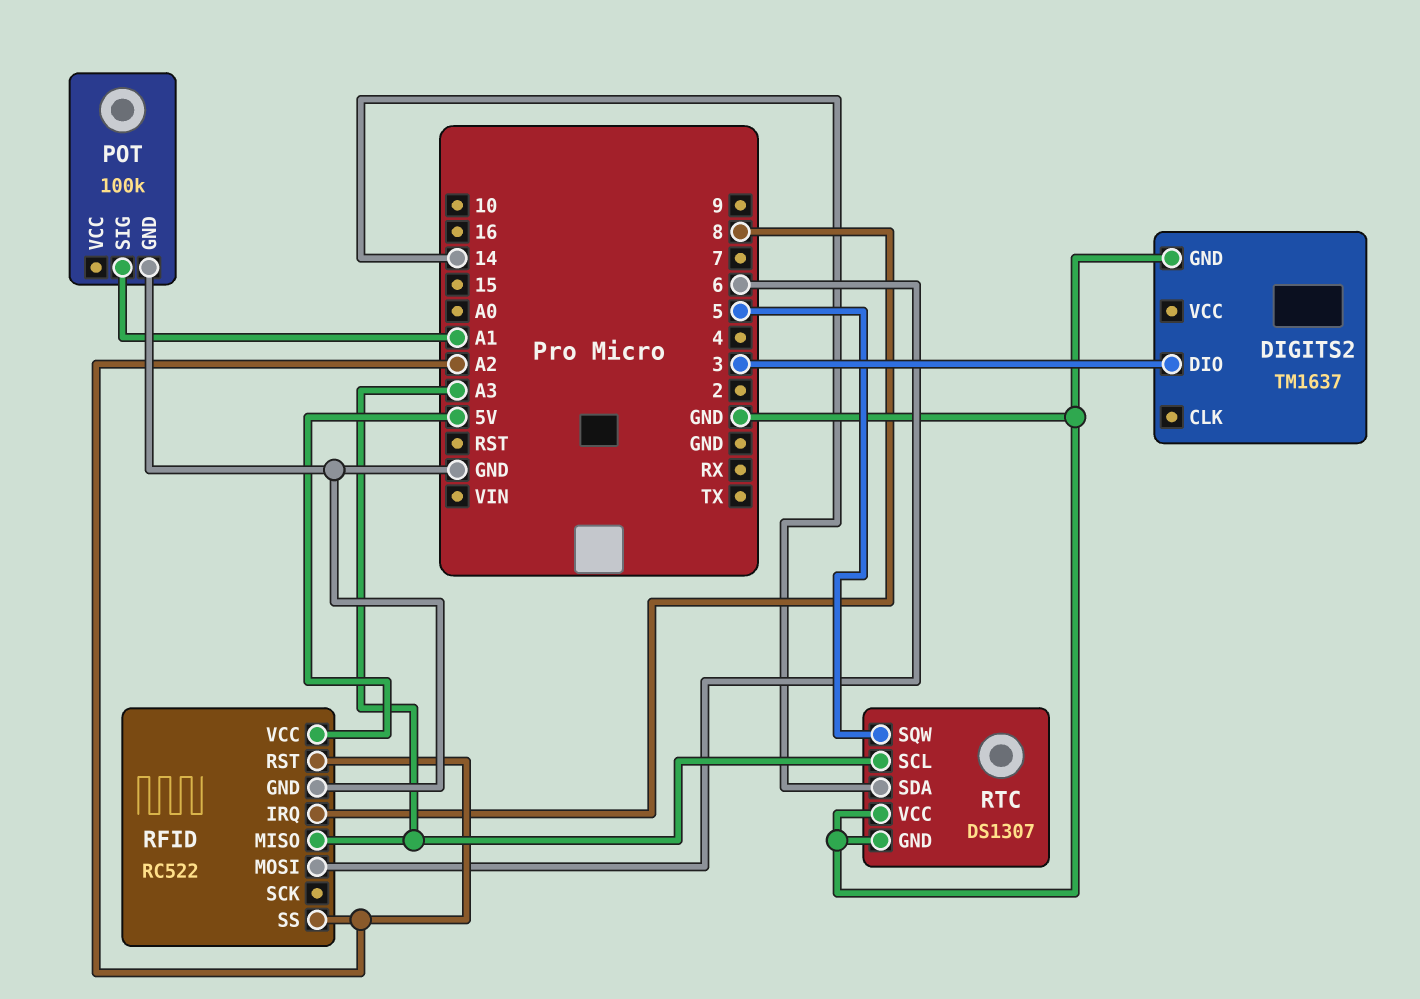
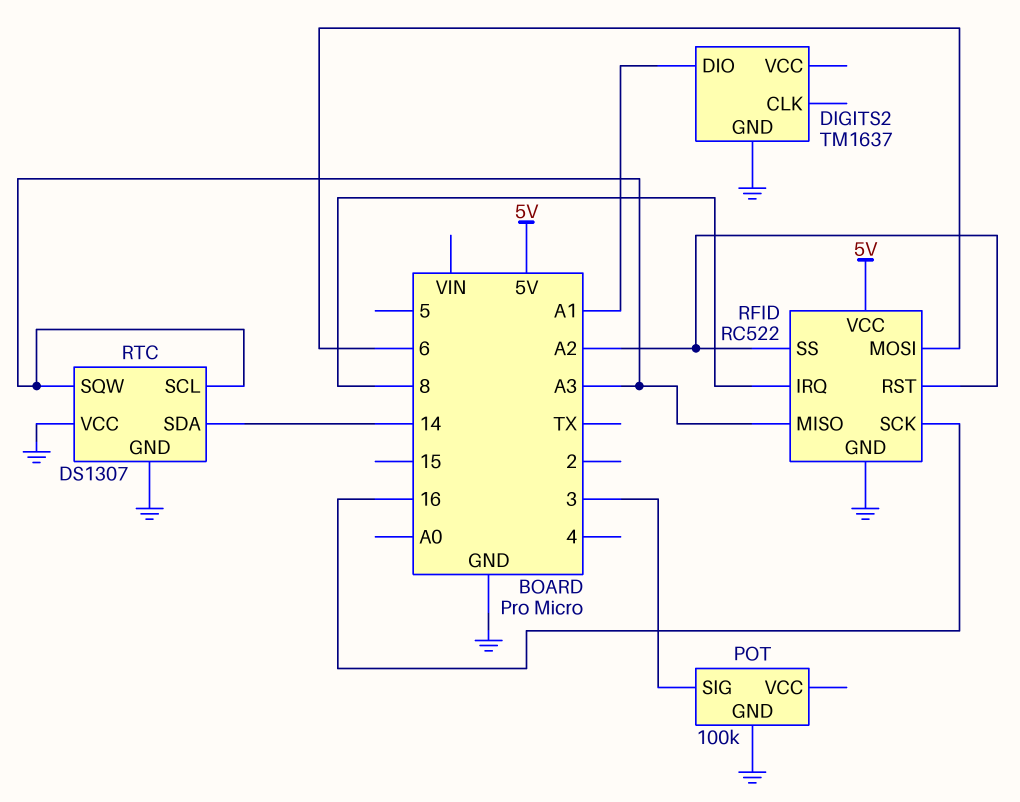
DIGITS2 pin DIO: 3 -> A1
POT pin SIG: A1 -> 3
RFID pin SCK: none -> 16
RTC pin SQW: 5 -> A3

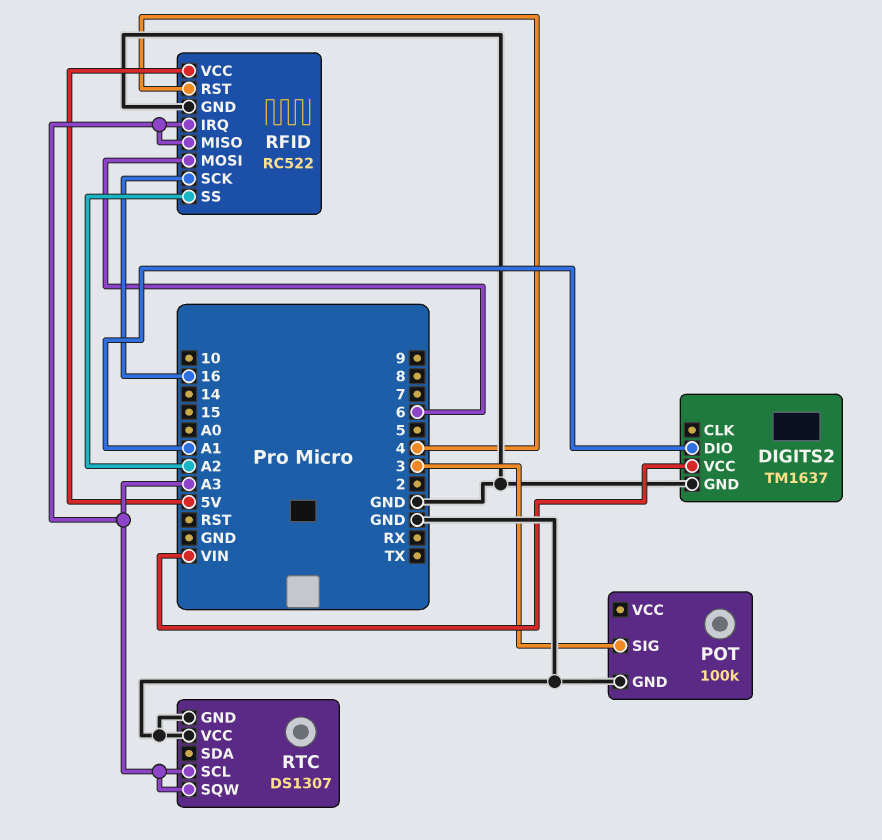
DIGITS2 pin VCC: none -> VIN
RFID pin IRQ: 8 -> A3
RFID pin RST: A2 -> 4
RTC pin SDA: 14 -> none

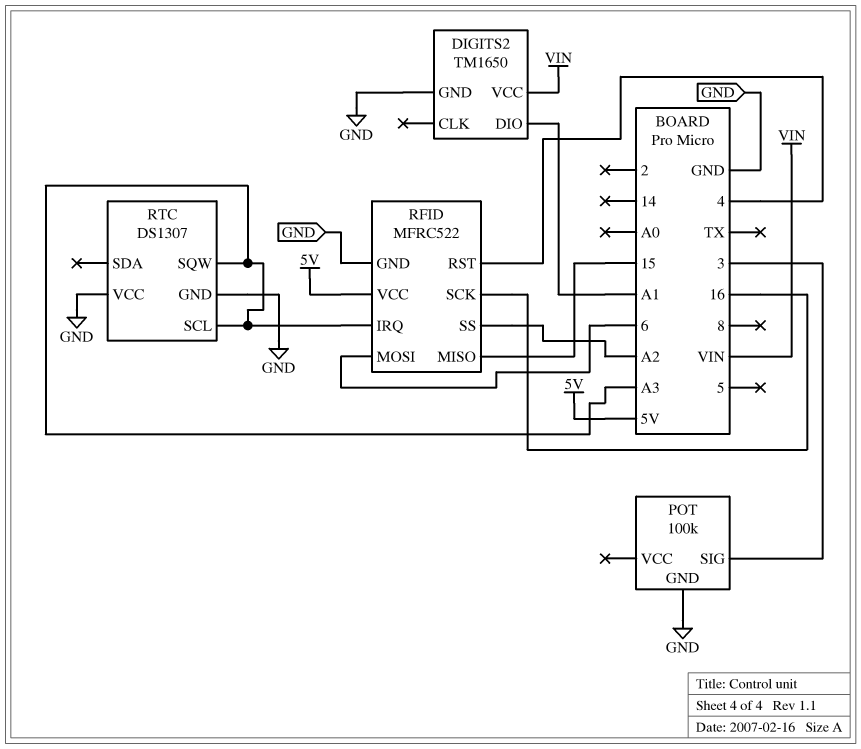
DIGITS2: TM1637 -> TM1650
RFID: RC522 -> MFRC522
RFID pin MISO: A3 -> 15

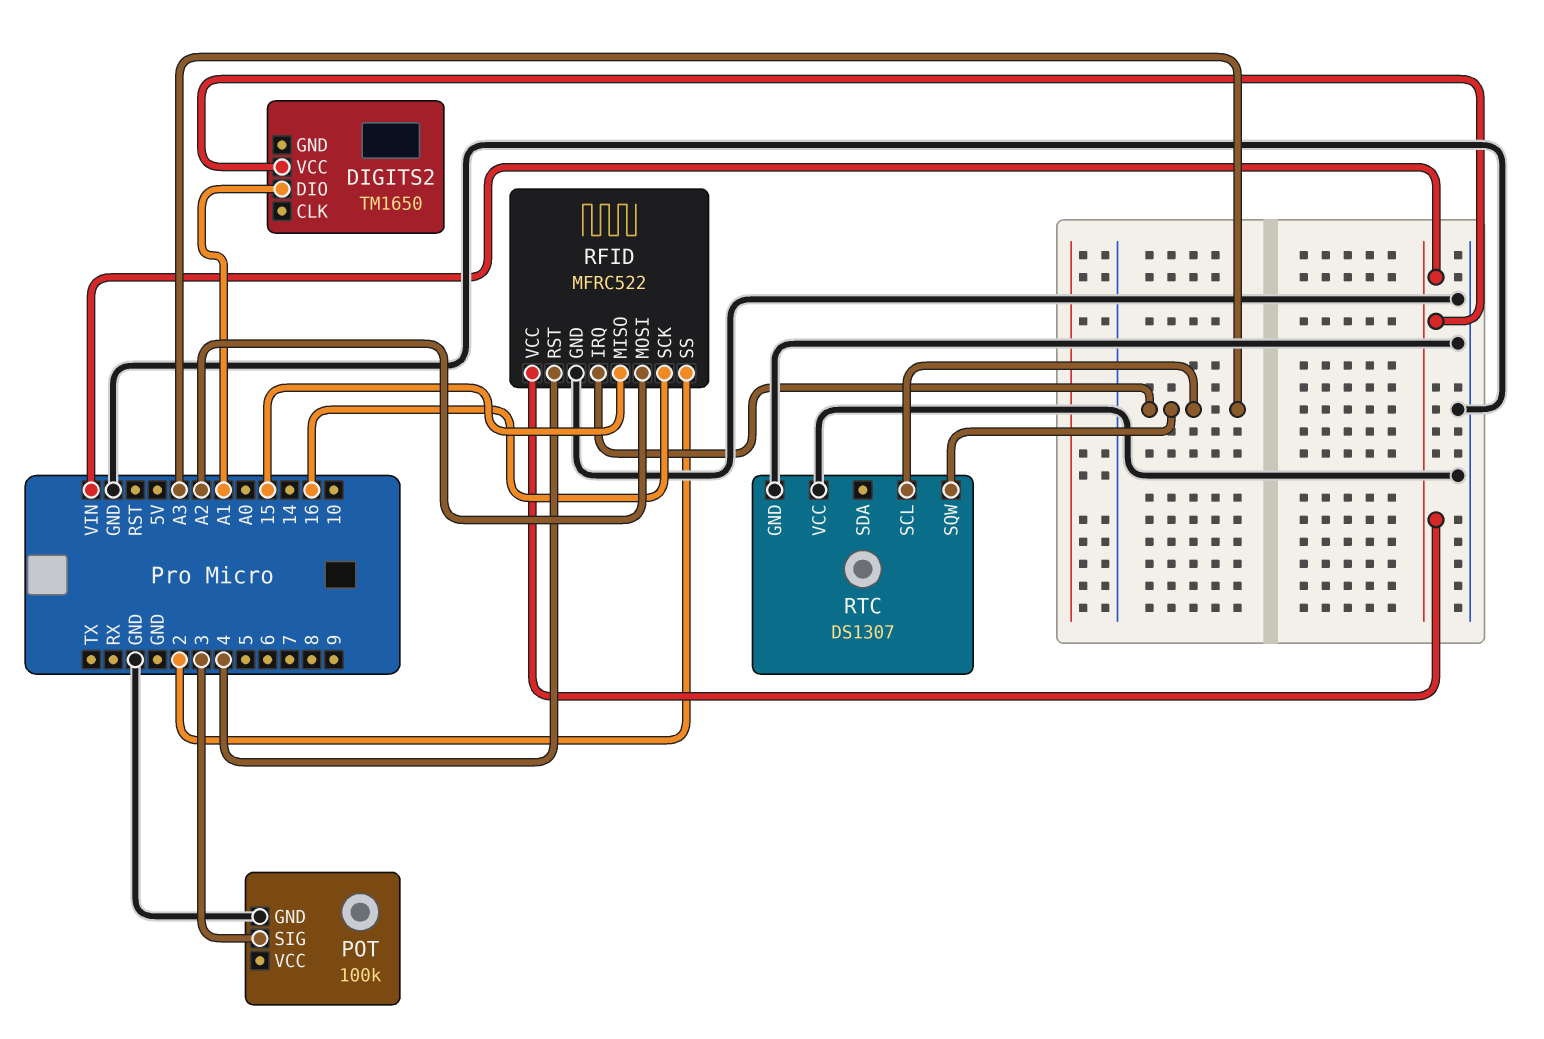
DIGITS2 pin GND: GND -> none
RFID pin MOSI: 6 -> A2
RFID pin SS: A2 -> 2
RFID pin VCC: 5V -> VIN

